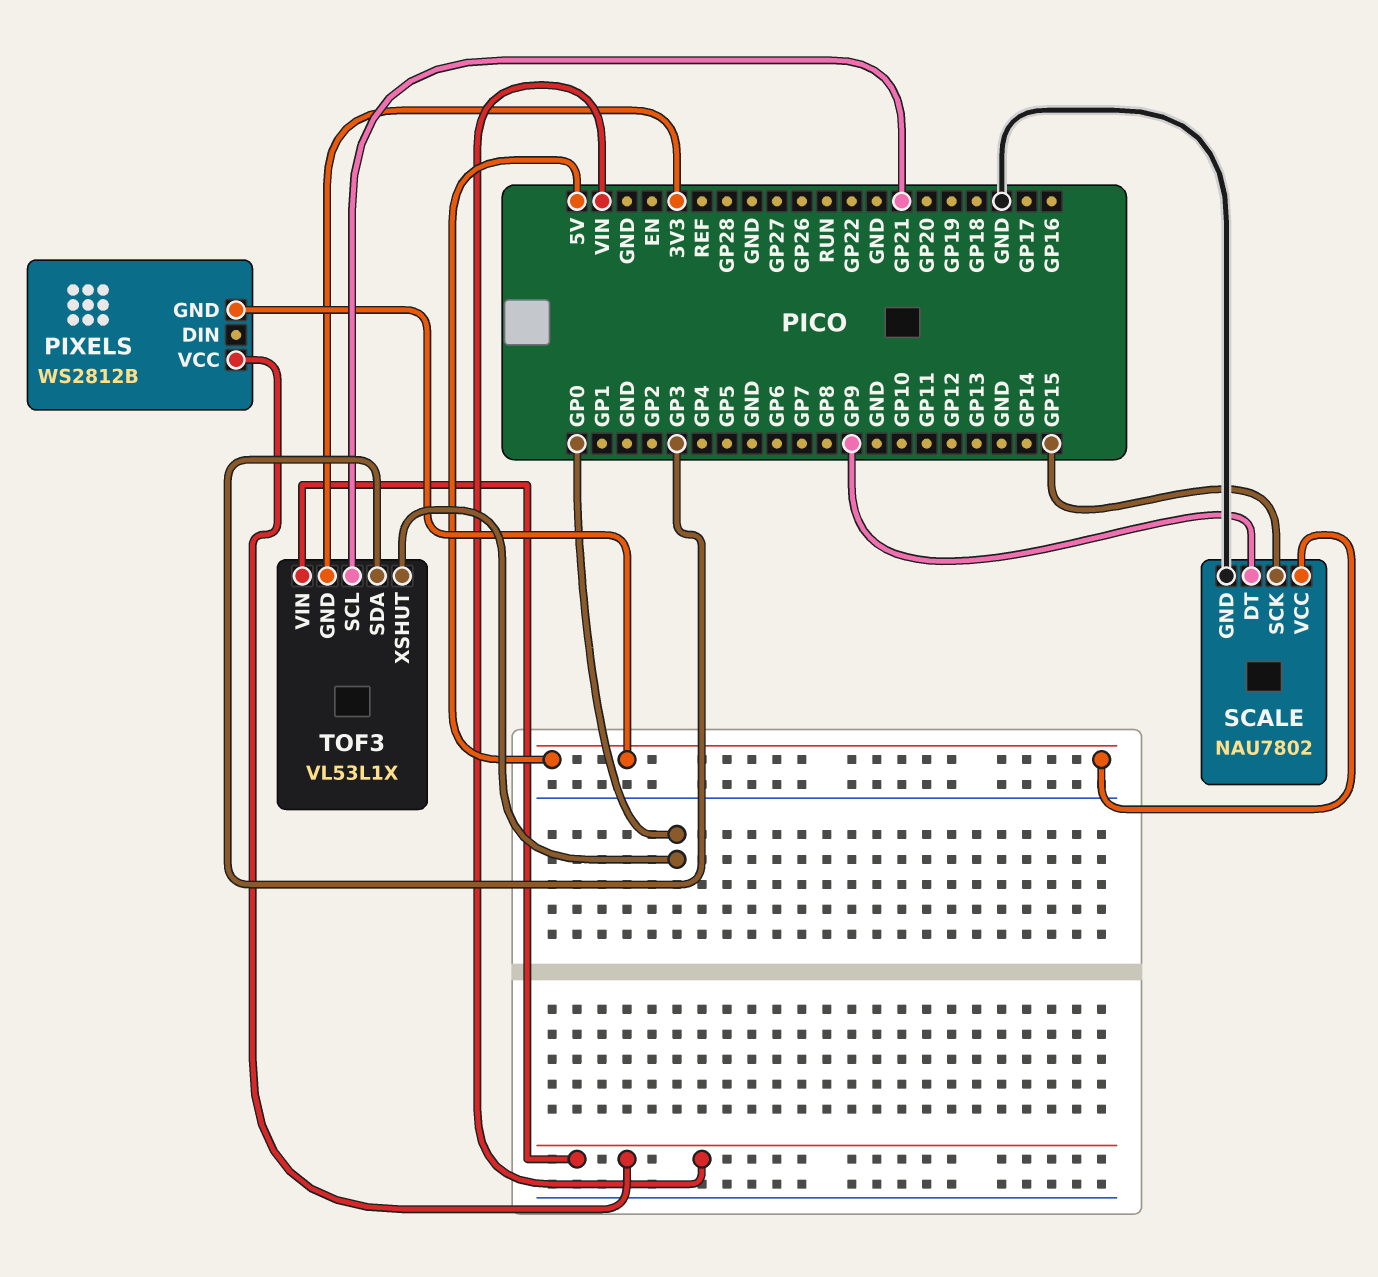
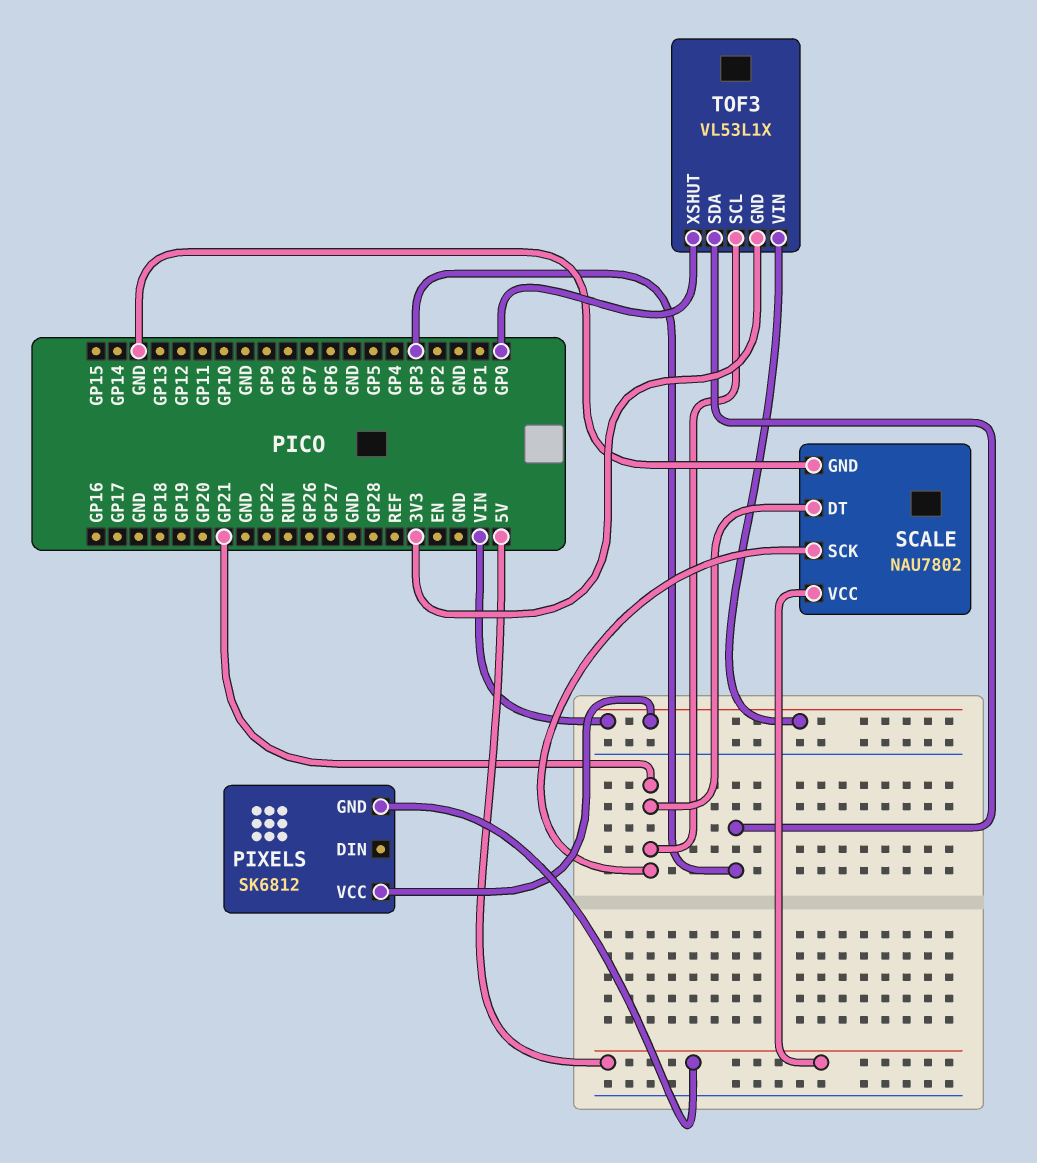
PIXELS: WS2812B -> SK6812
SCALE pin DT: GP9 -> GP21
SCALE pin SCK: GP15 -> GP21

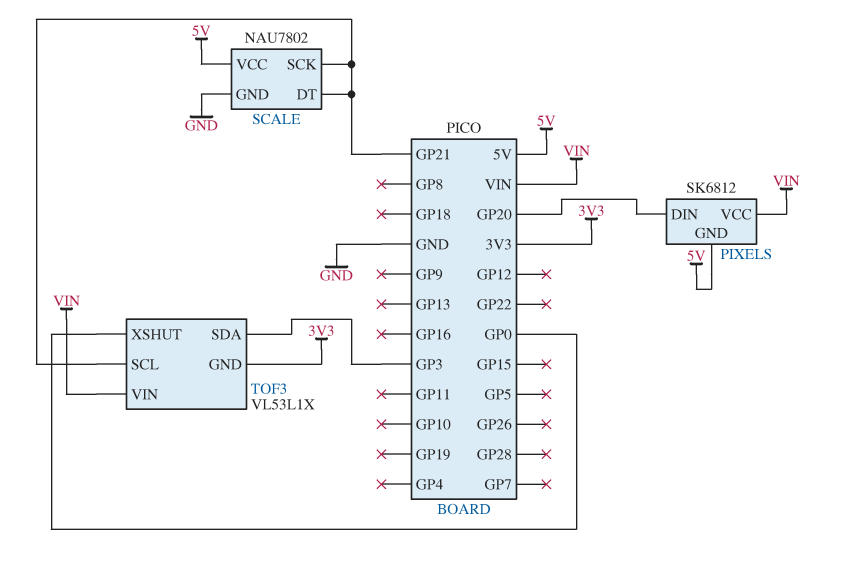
PIXELS pin DIN: none -> GP20

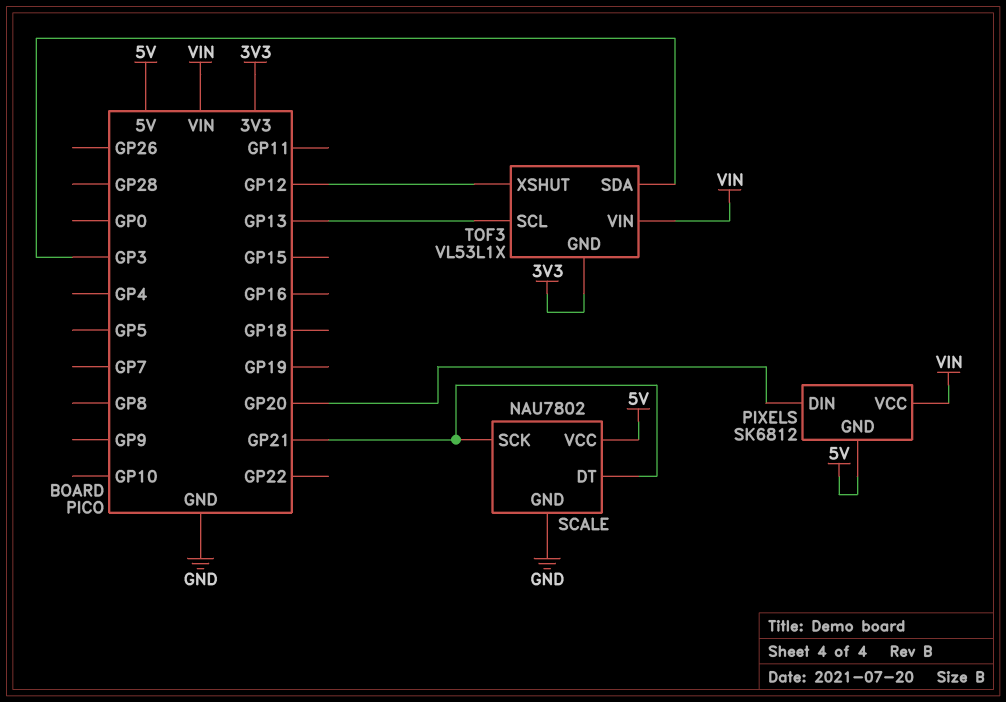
TOF3 pin SCL: GP21 -> GP13
TOF3 pin XSHUT: GP0 -> GP12

